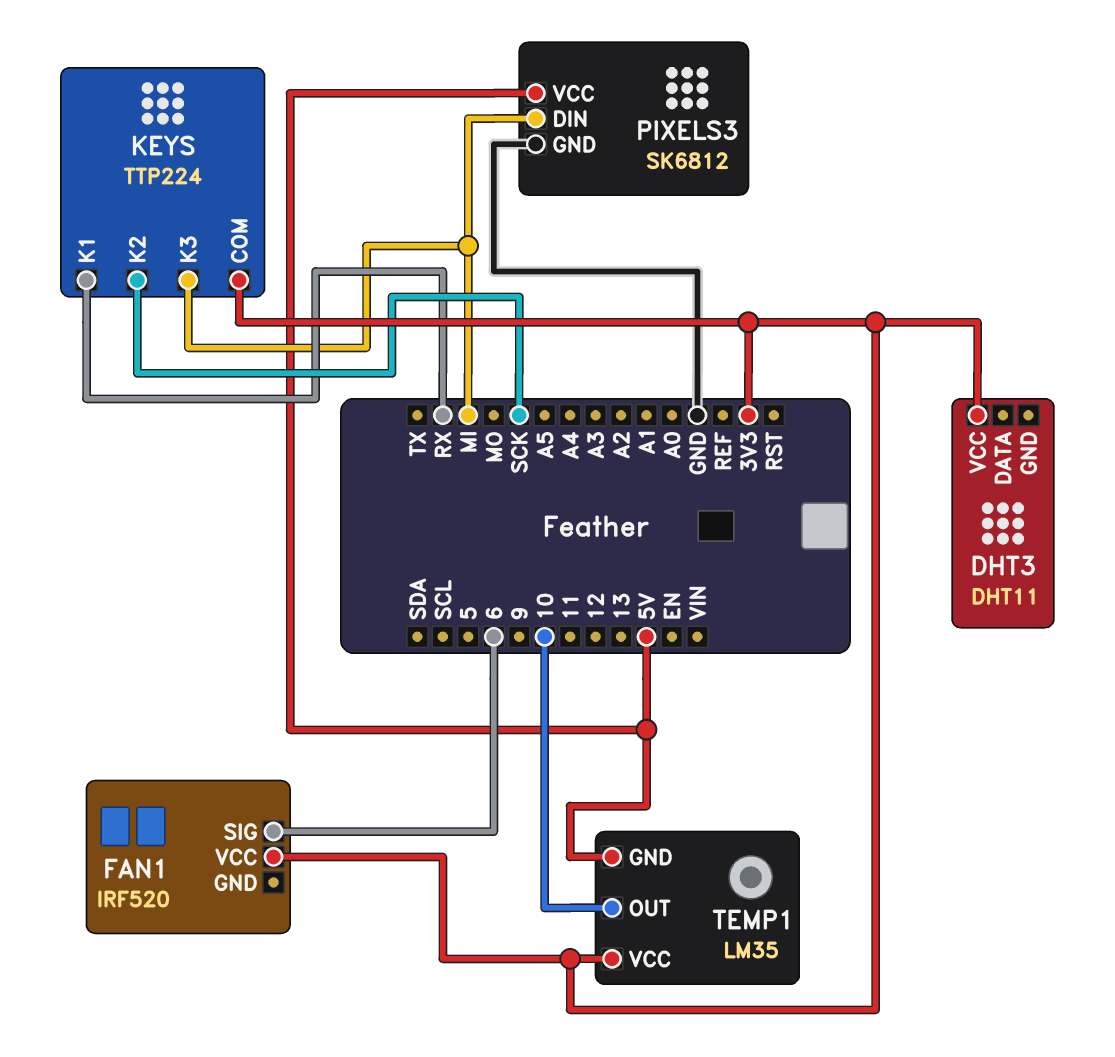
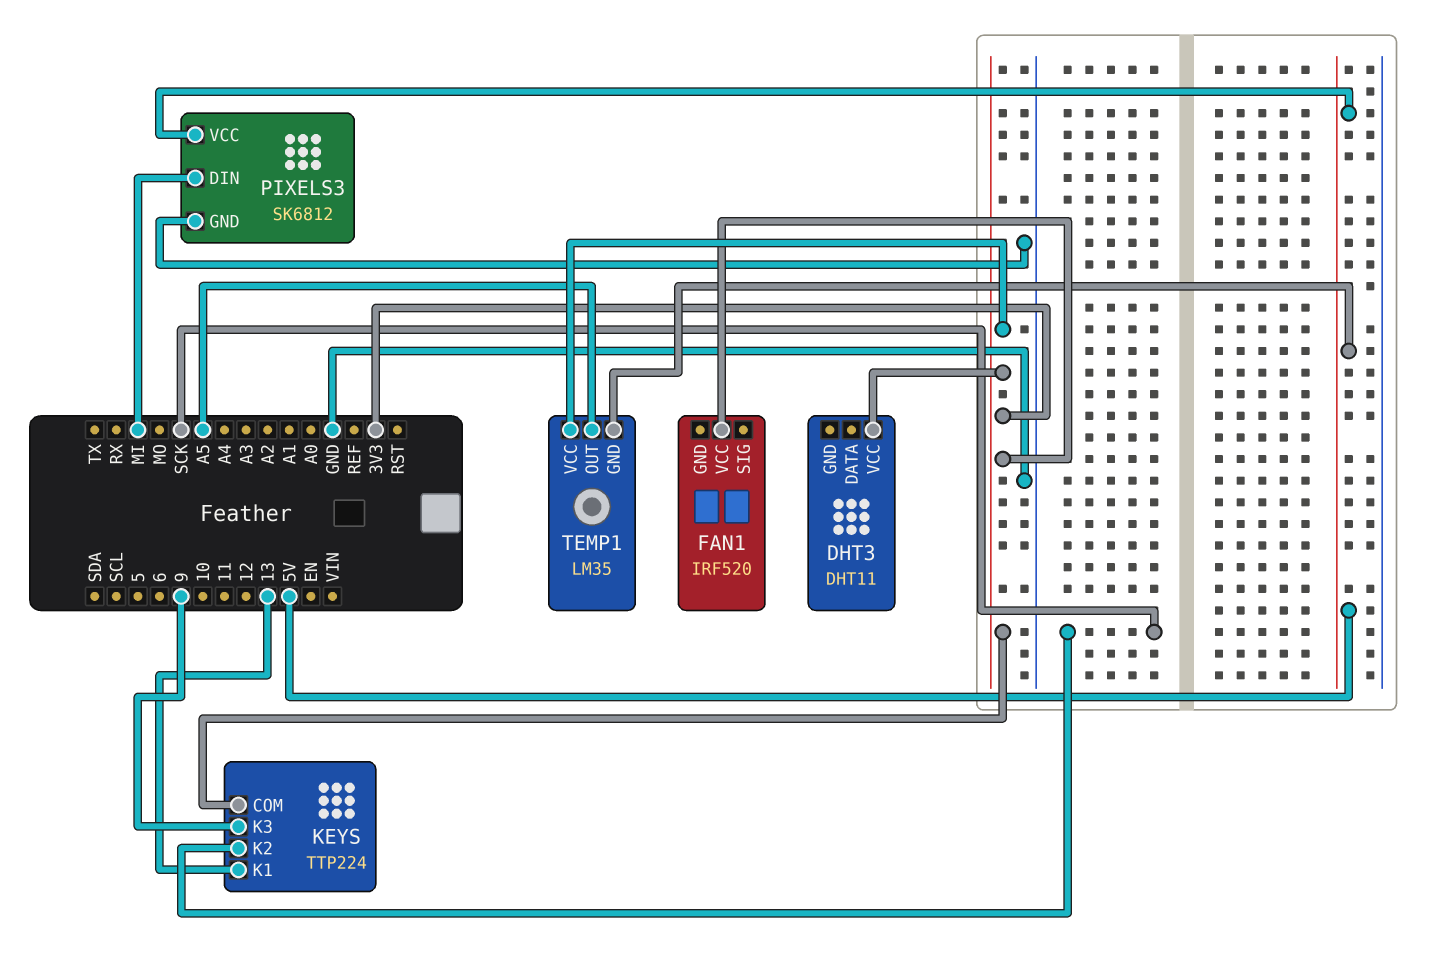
FAN1 pin SIG: 6 -> none
KEYS pin K1: RX -> 13
KEYS pin K3: MI -> 9
TEMP1 pin OUT: 10 -> A5

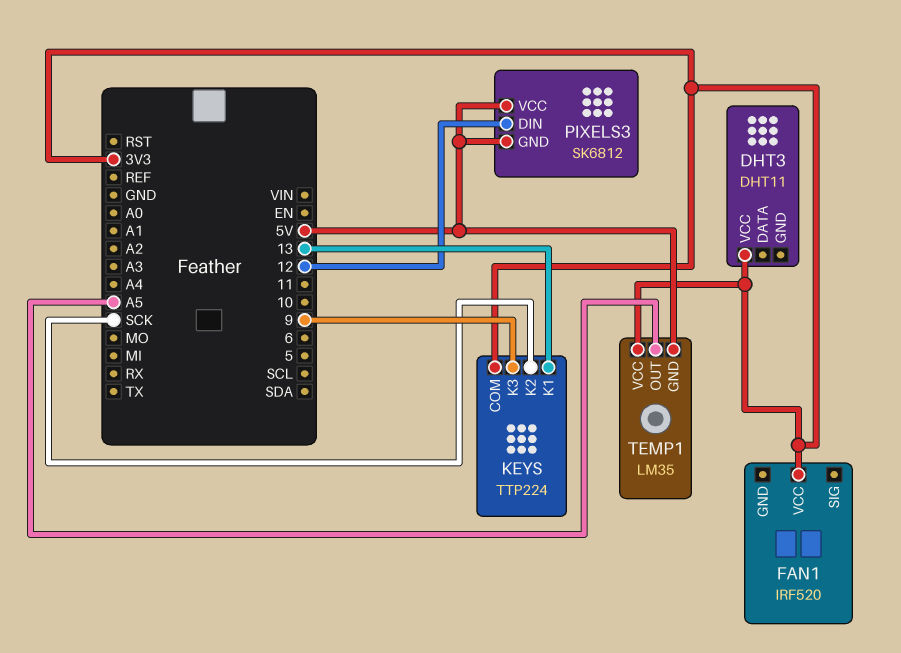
PIXELS3 pin DIN: MI -> 12
PIXELS3 pin GND: GND -> 5V

